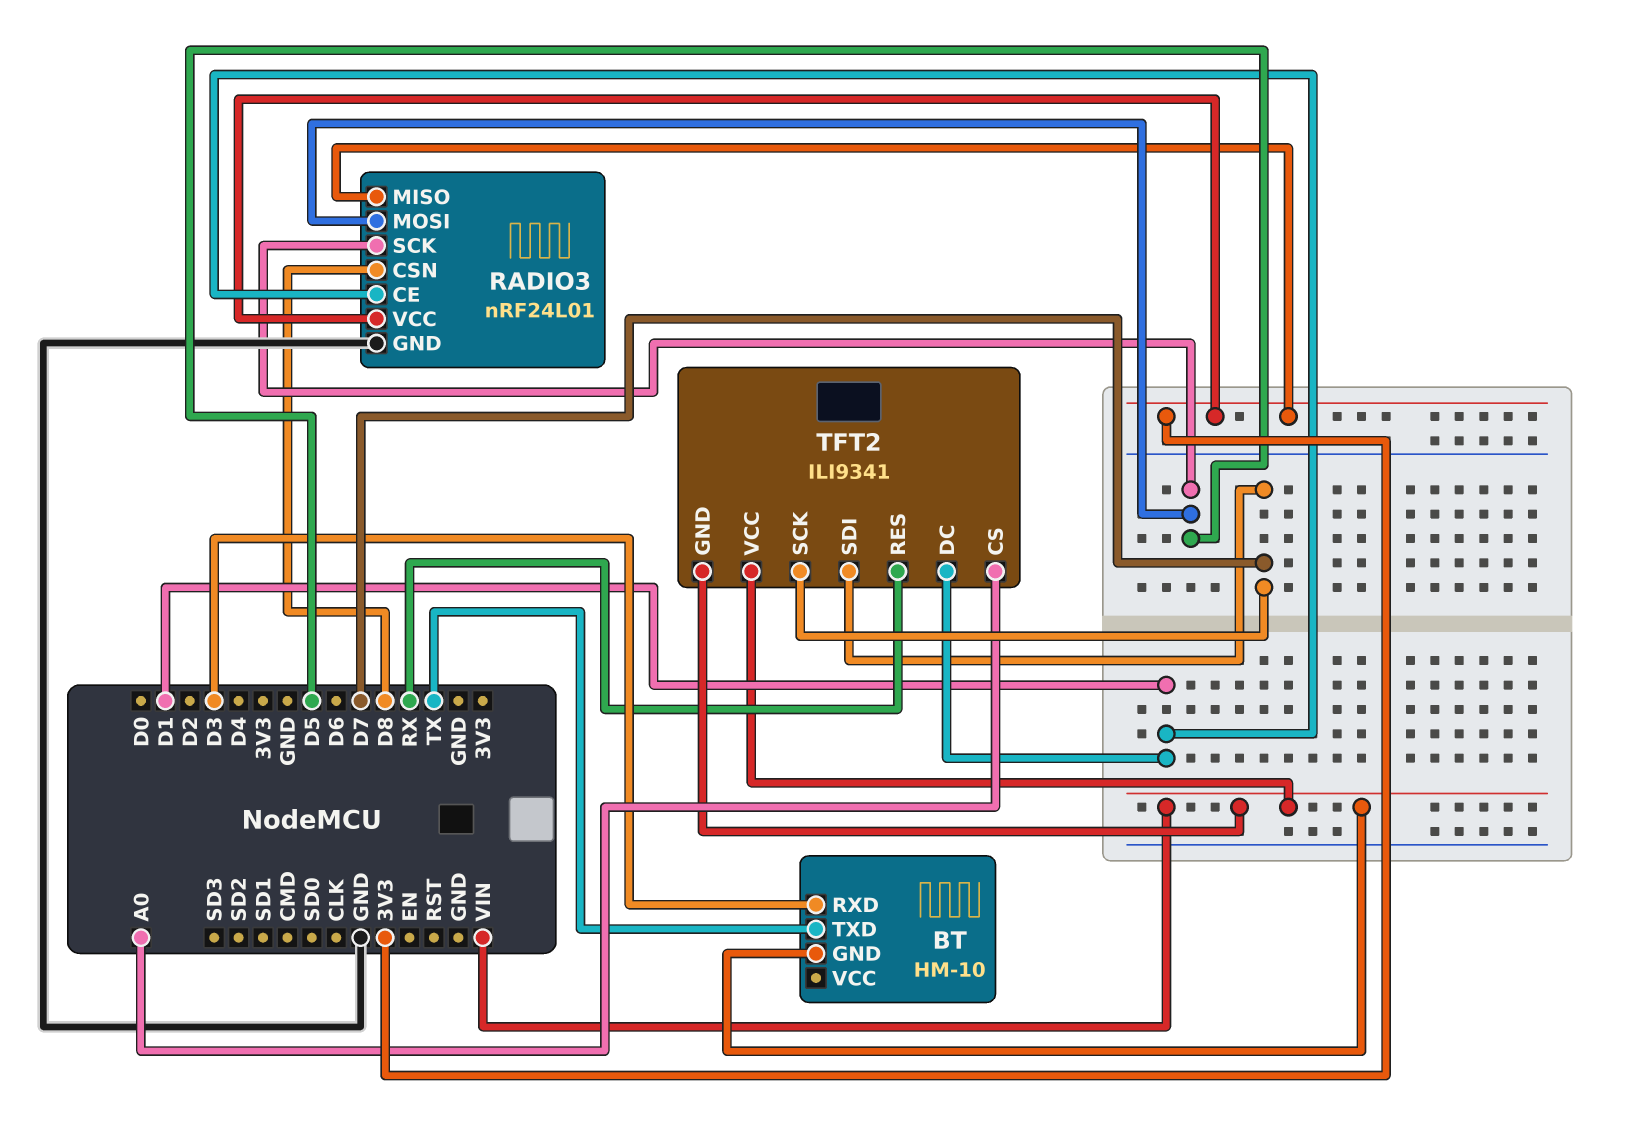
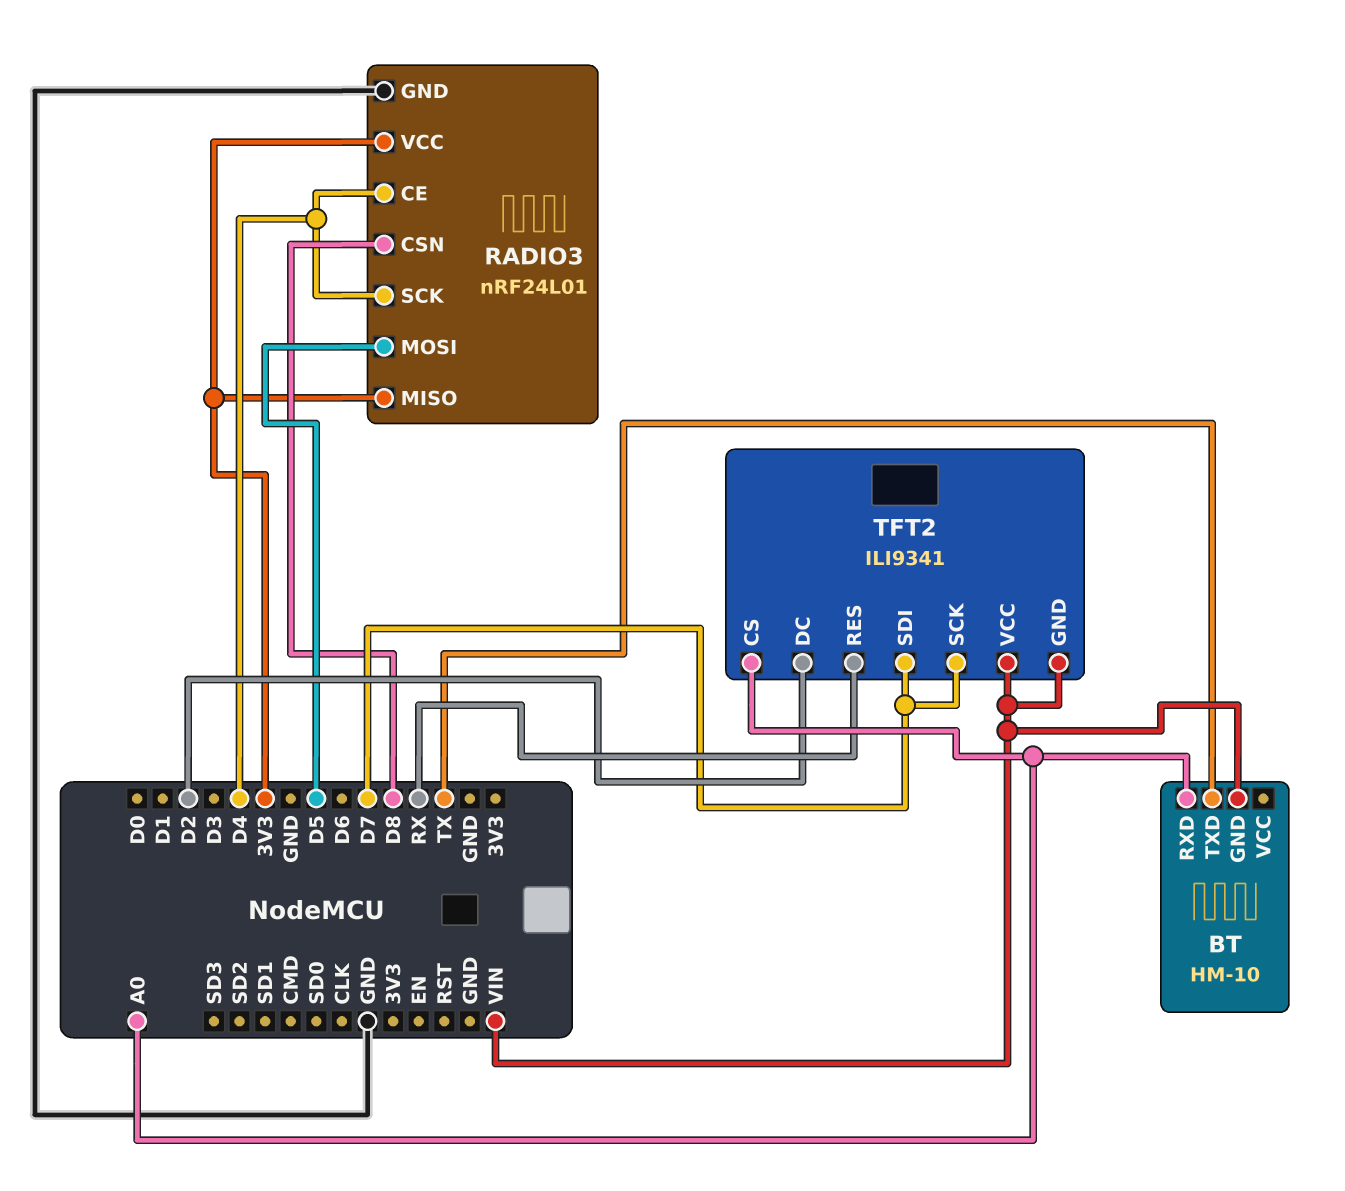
BT pin RXD: D3 -> A0
RADIO3 pin CE: D1 -> D4
RADIO3 pin SCK: D5 -> D4
TFT2 pin DC: D1 -> D2

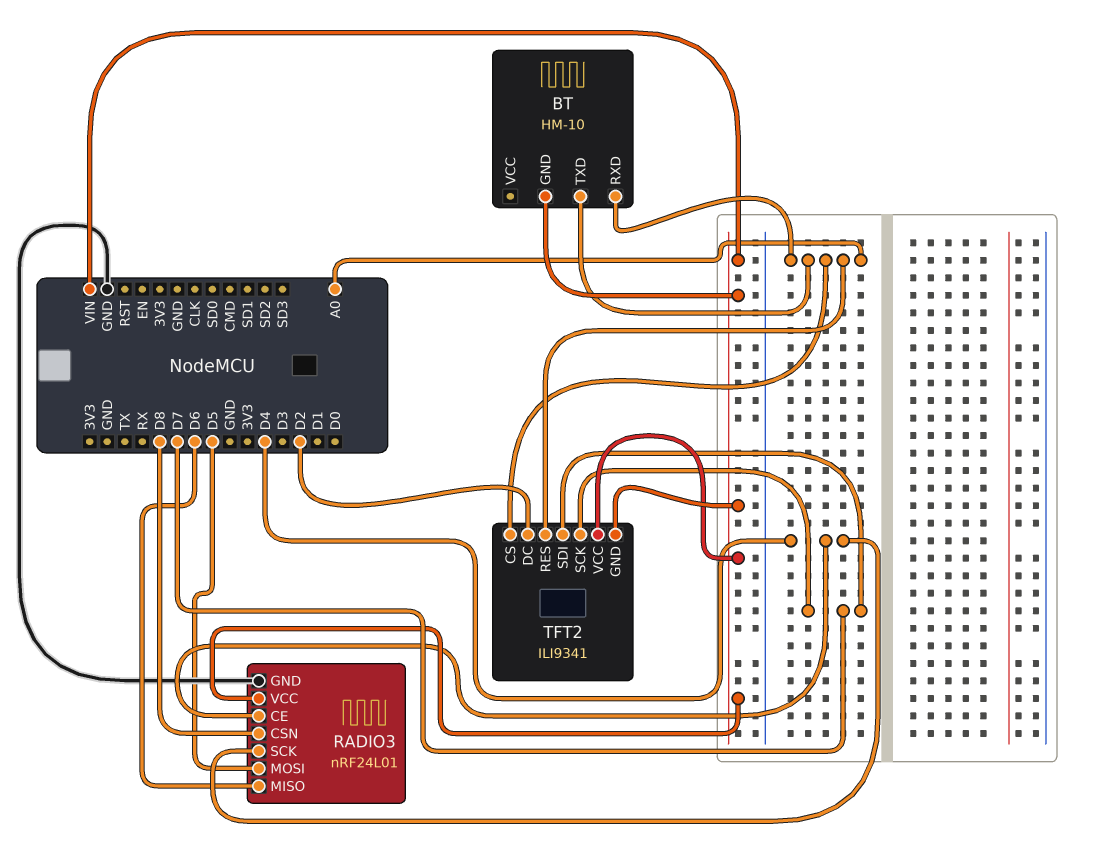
BT pin TXD: TX -> A0
RADIO3 pin MISO: 3V3 -> D6
RADIO3 pin VCC: 3V3 -> VIN
TFT2 pin RES: RX -> A0

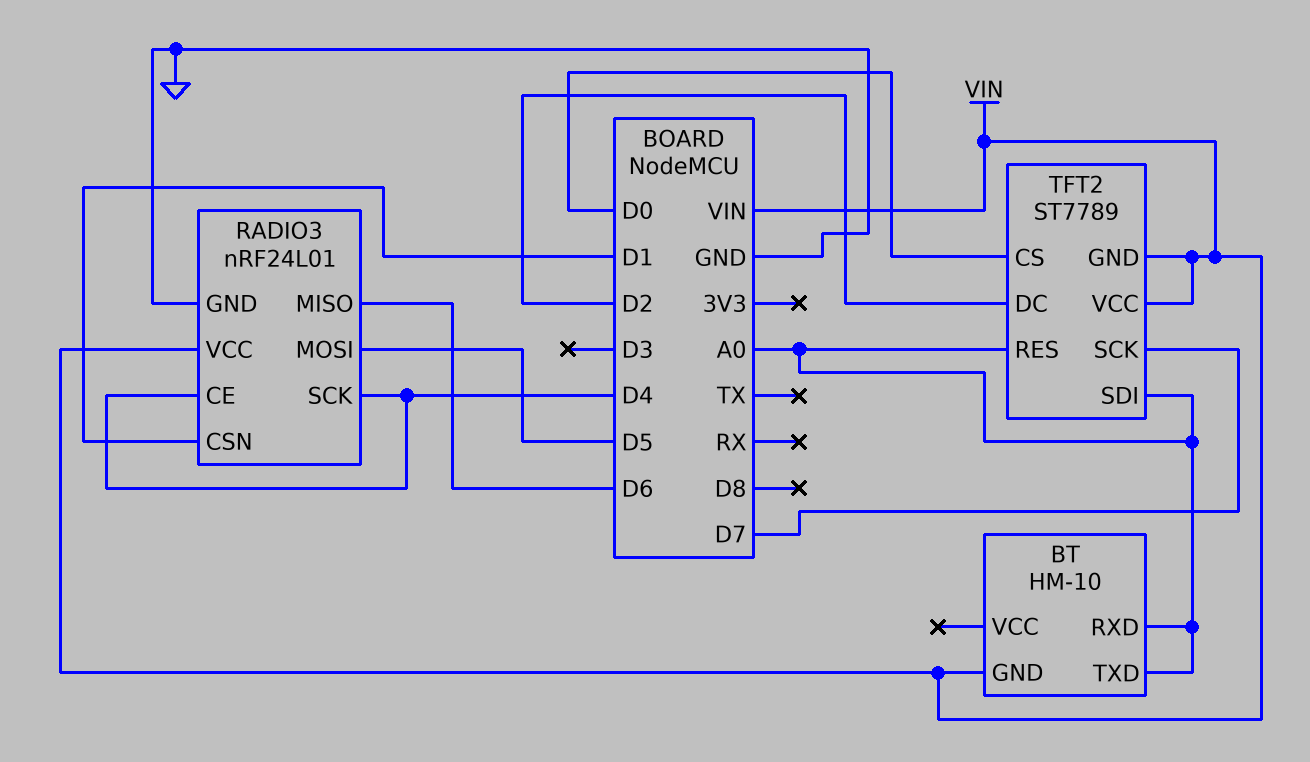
RADIO3 pin CSN: D8 -> D1
TFT2: ILI9341 -> ST7789
TFT2 pin CS: A0 -> D0
TFT2 pin SDI: D7 -> A0

